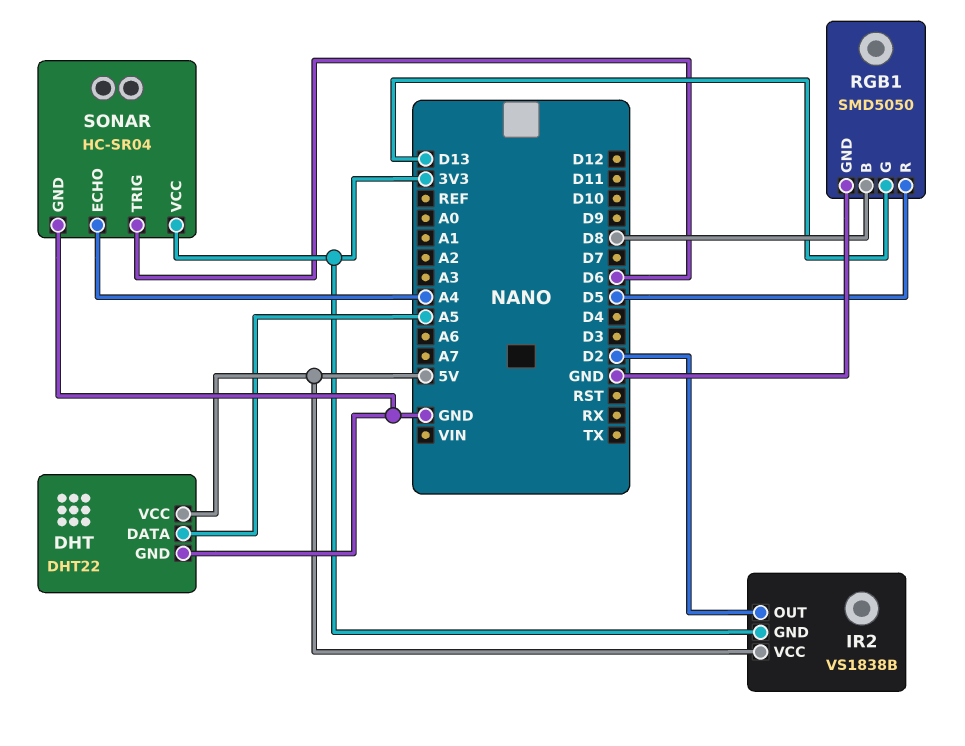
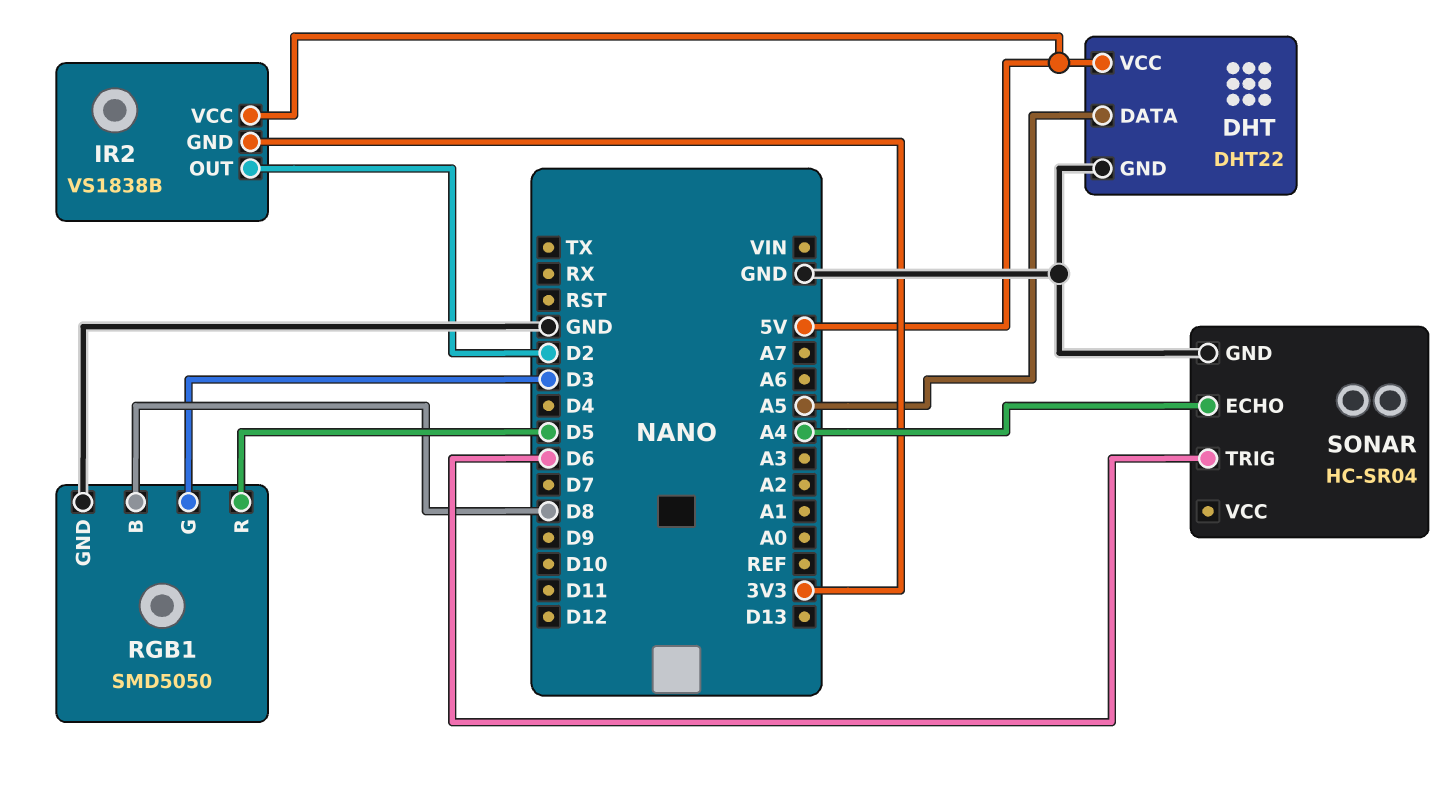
RGB1 pin G: D13 -> D3
SONAR pin VCC: 3V3 -> none

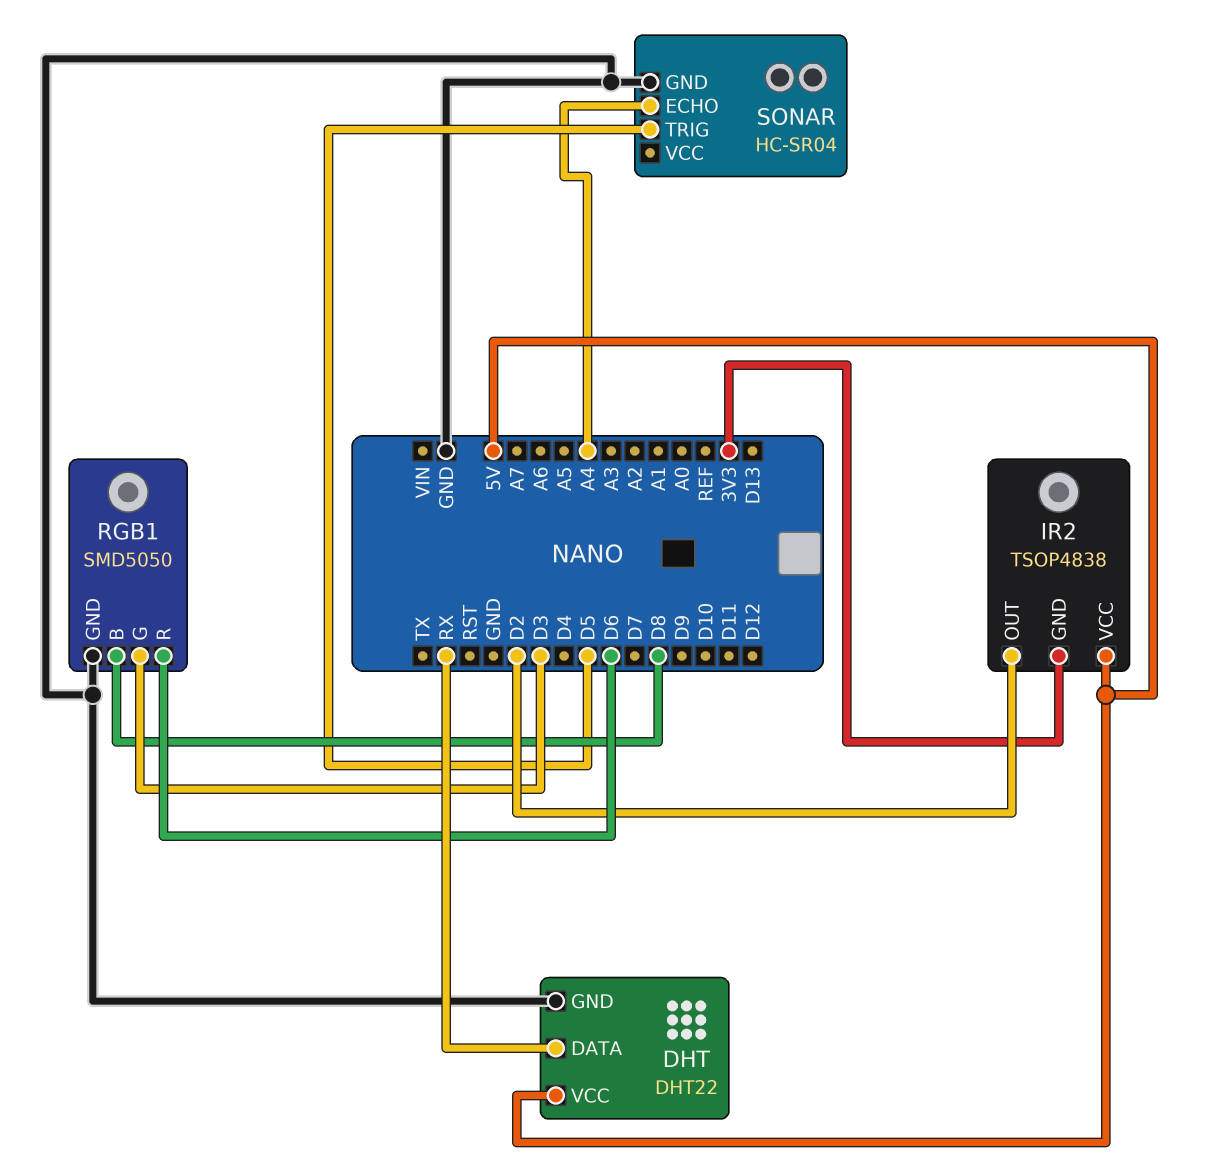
DHT pin DATA: A5 -> RX
IR2: VS1838B -> TSOP4838
RGB1 pin R: D5 -> D6
SONAR pin TRIG: D6 -> D5

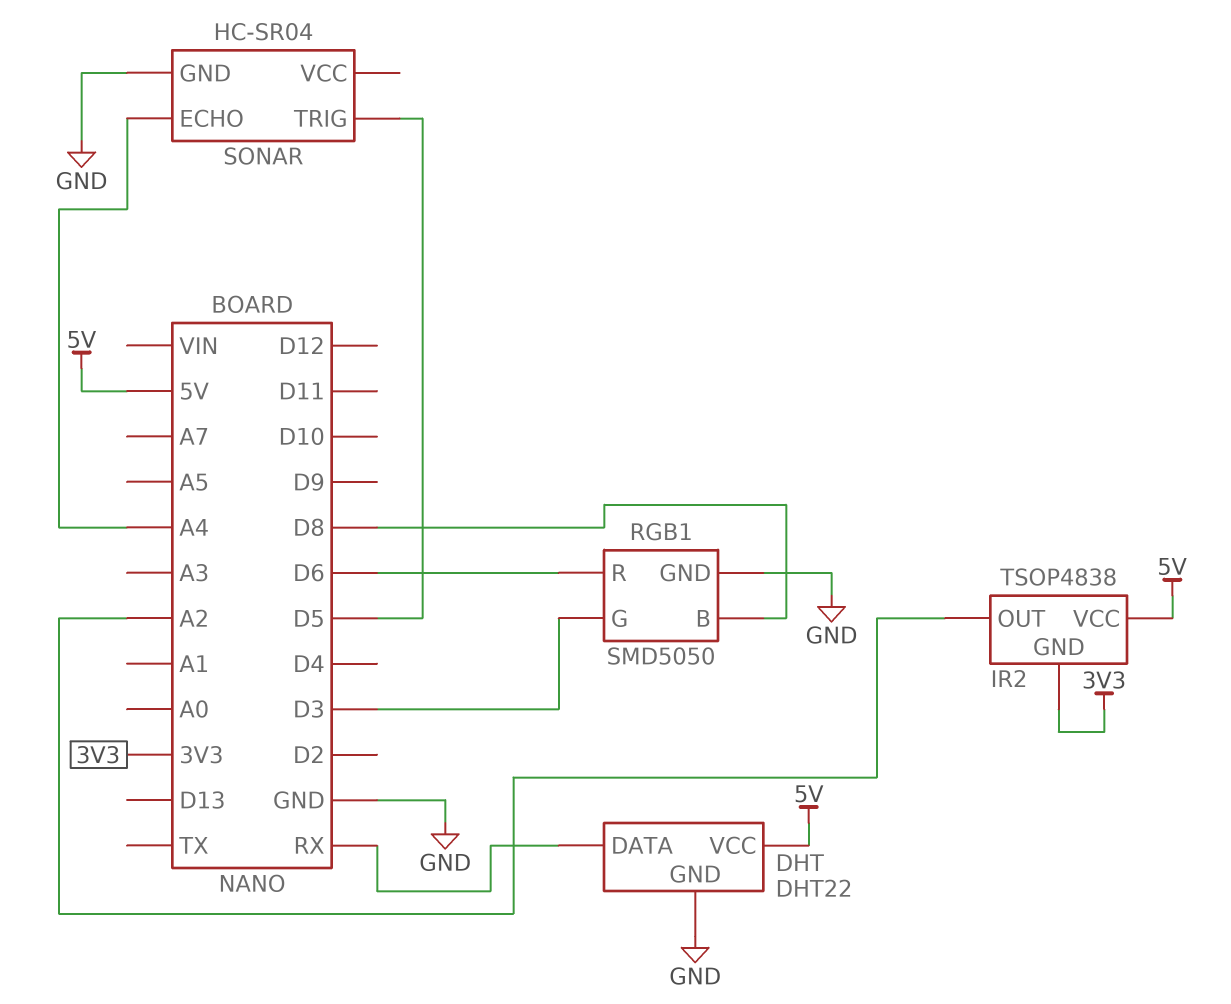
IR2 pin OUT: D2 -> A2

